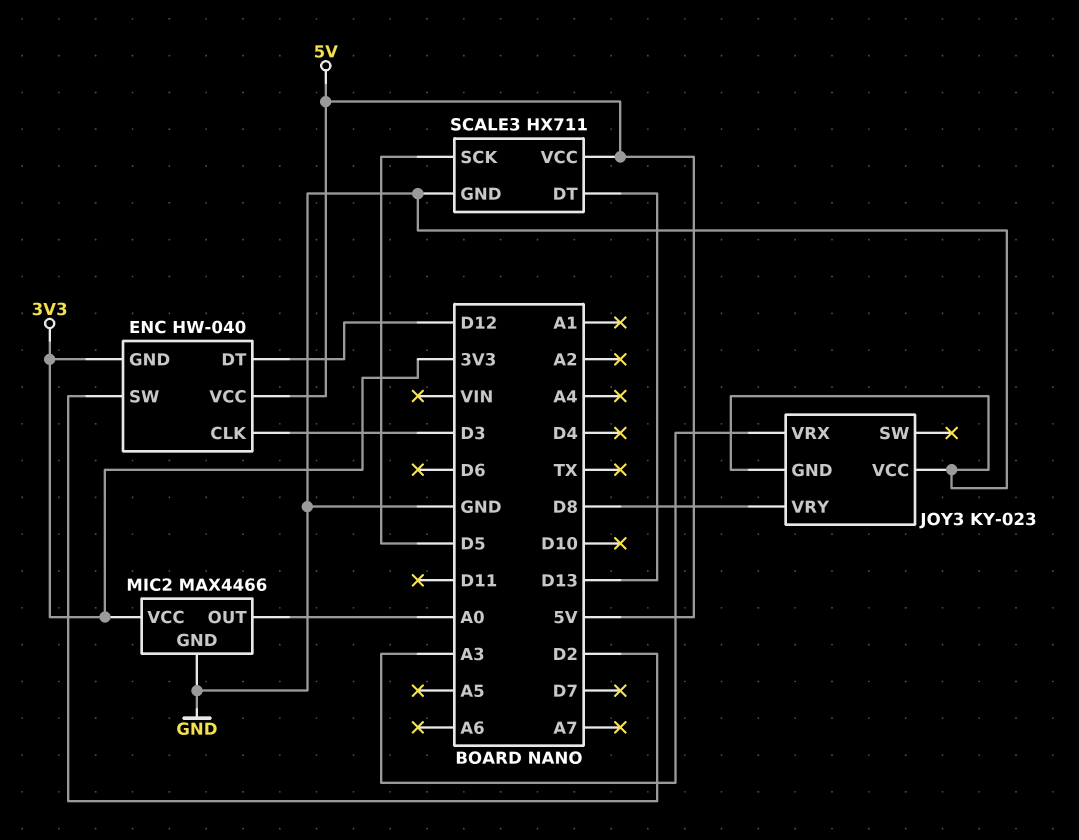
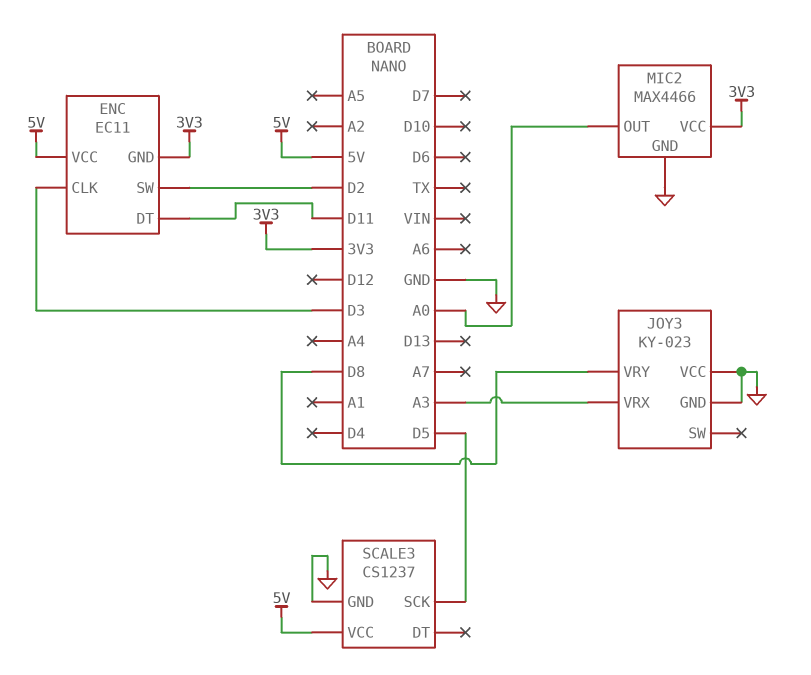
ENC: HW-040 -> EC11
ENC pin DT: D12 -> D11
SCALE3: HX711 -> CS1237
SCALE3 pin DT: D13 -> none

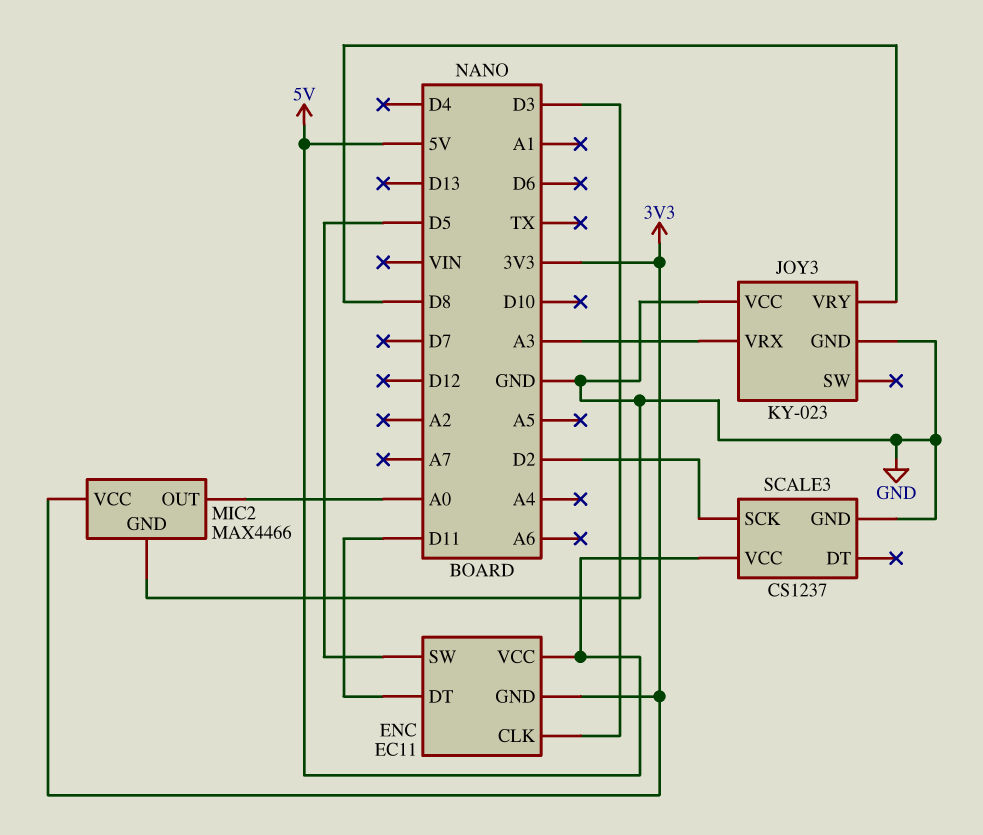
ENC pin SW: D2 -> D5
SCALE3 pin SCK: D5 -> D2

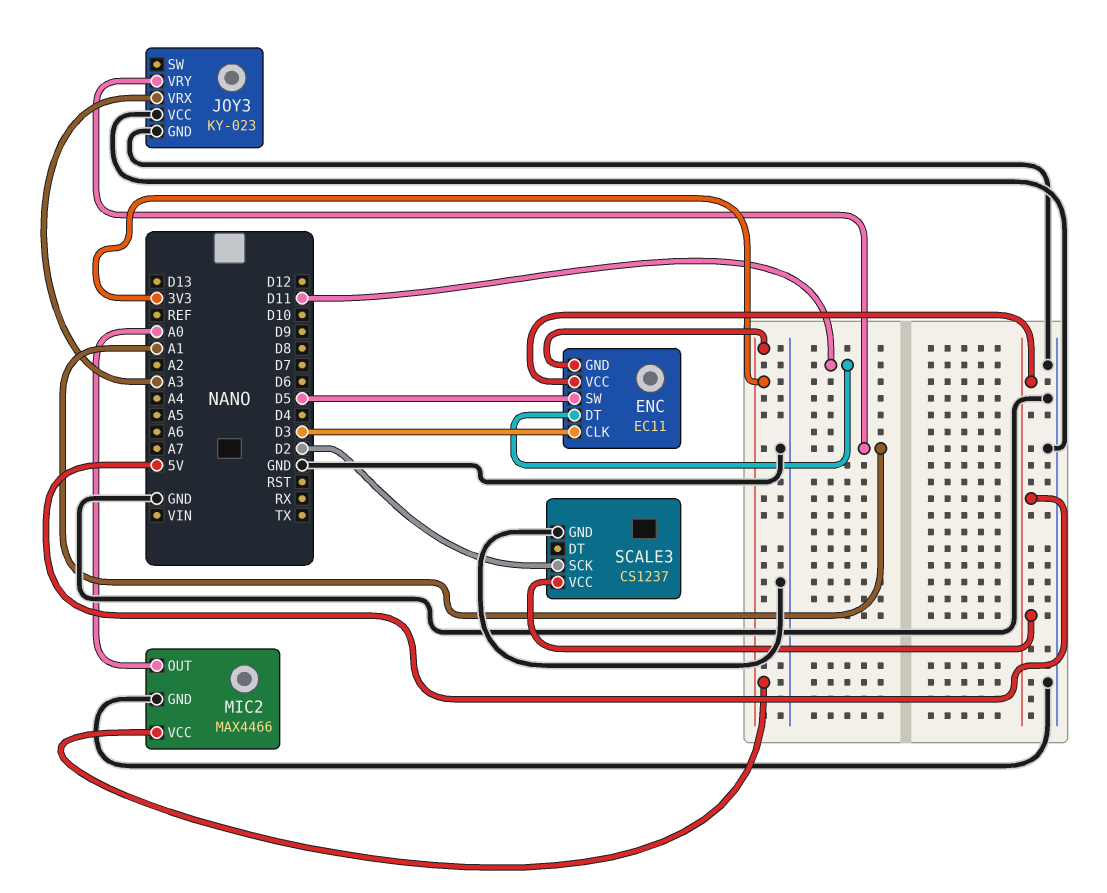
JOY3 pin VRY: D8 -> A1

